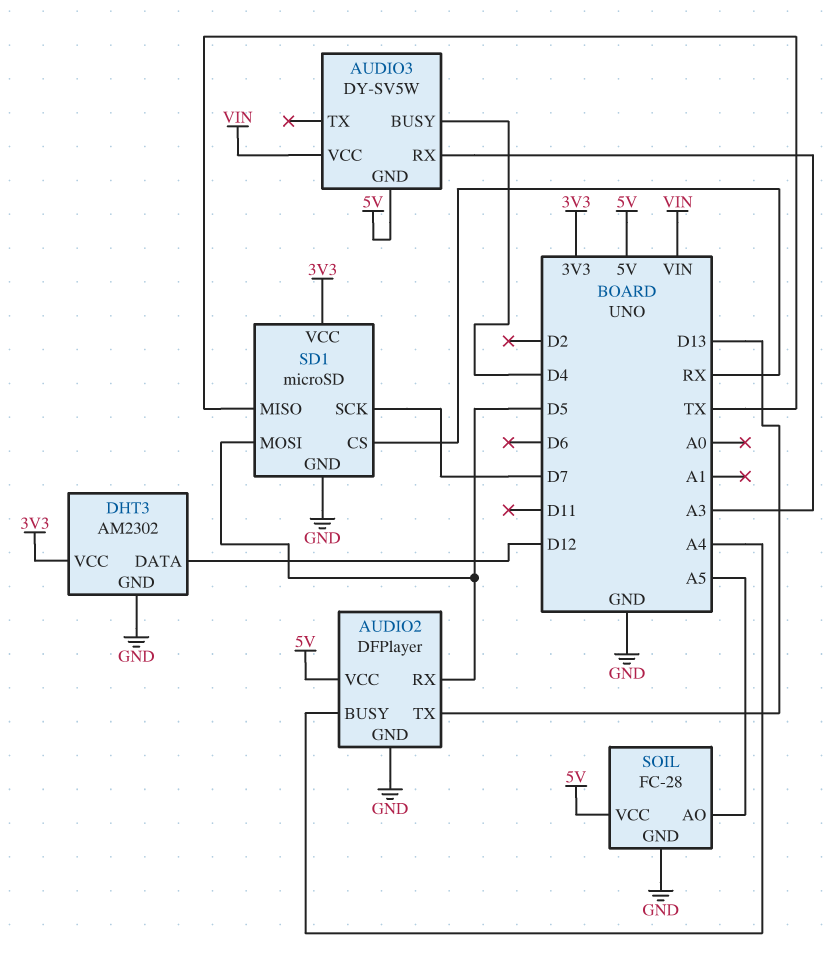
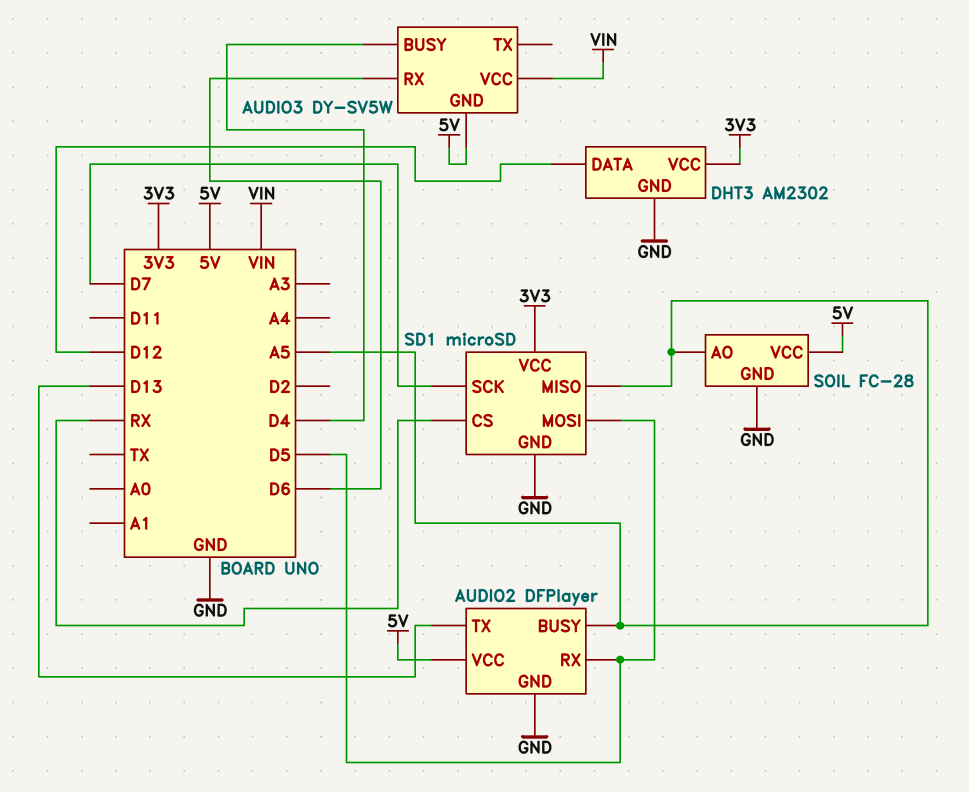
AUDIO2 pin BUSY: A4 -> A5
AUDIO3 pin RX: A3 -> D6
SD1 pin MISO: TX -> A5

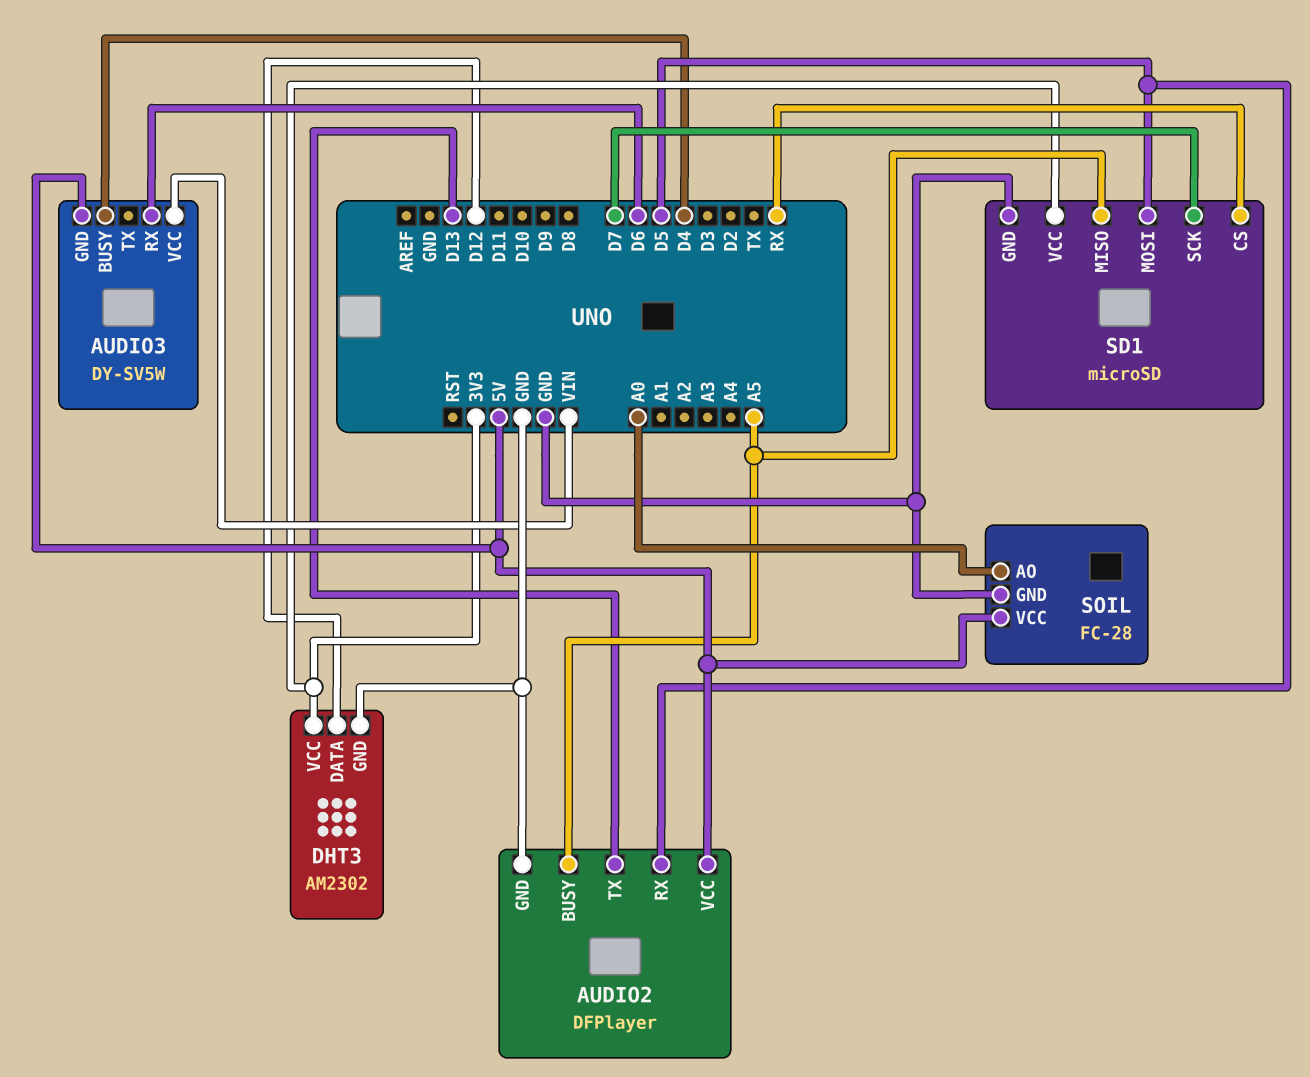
SOIL pin AO: A5 -> A0

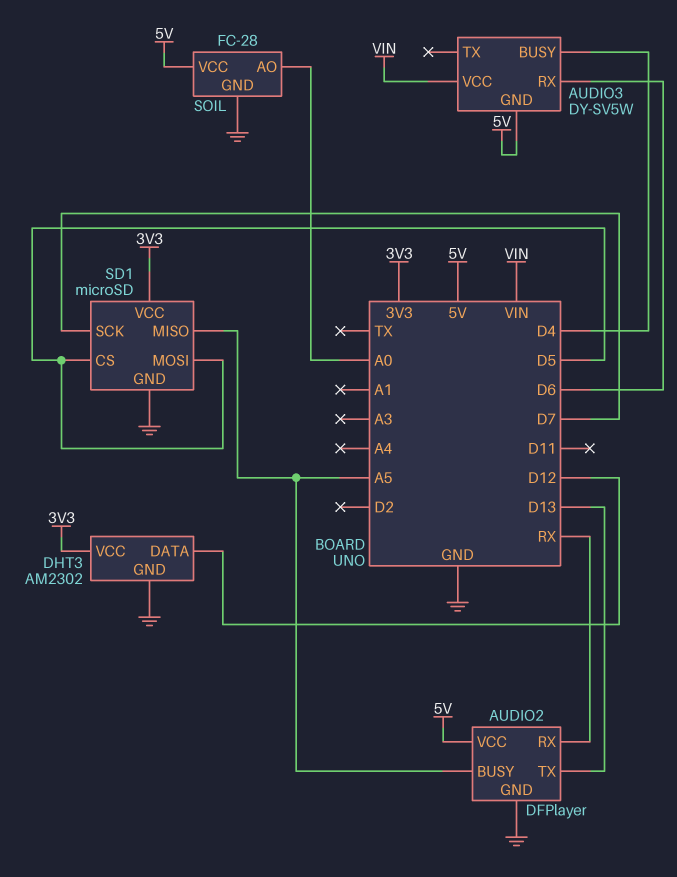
AUDIO2 pin RX: D5 -> RX
SD1 pin CS: RX -> D5

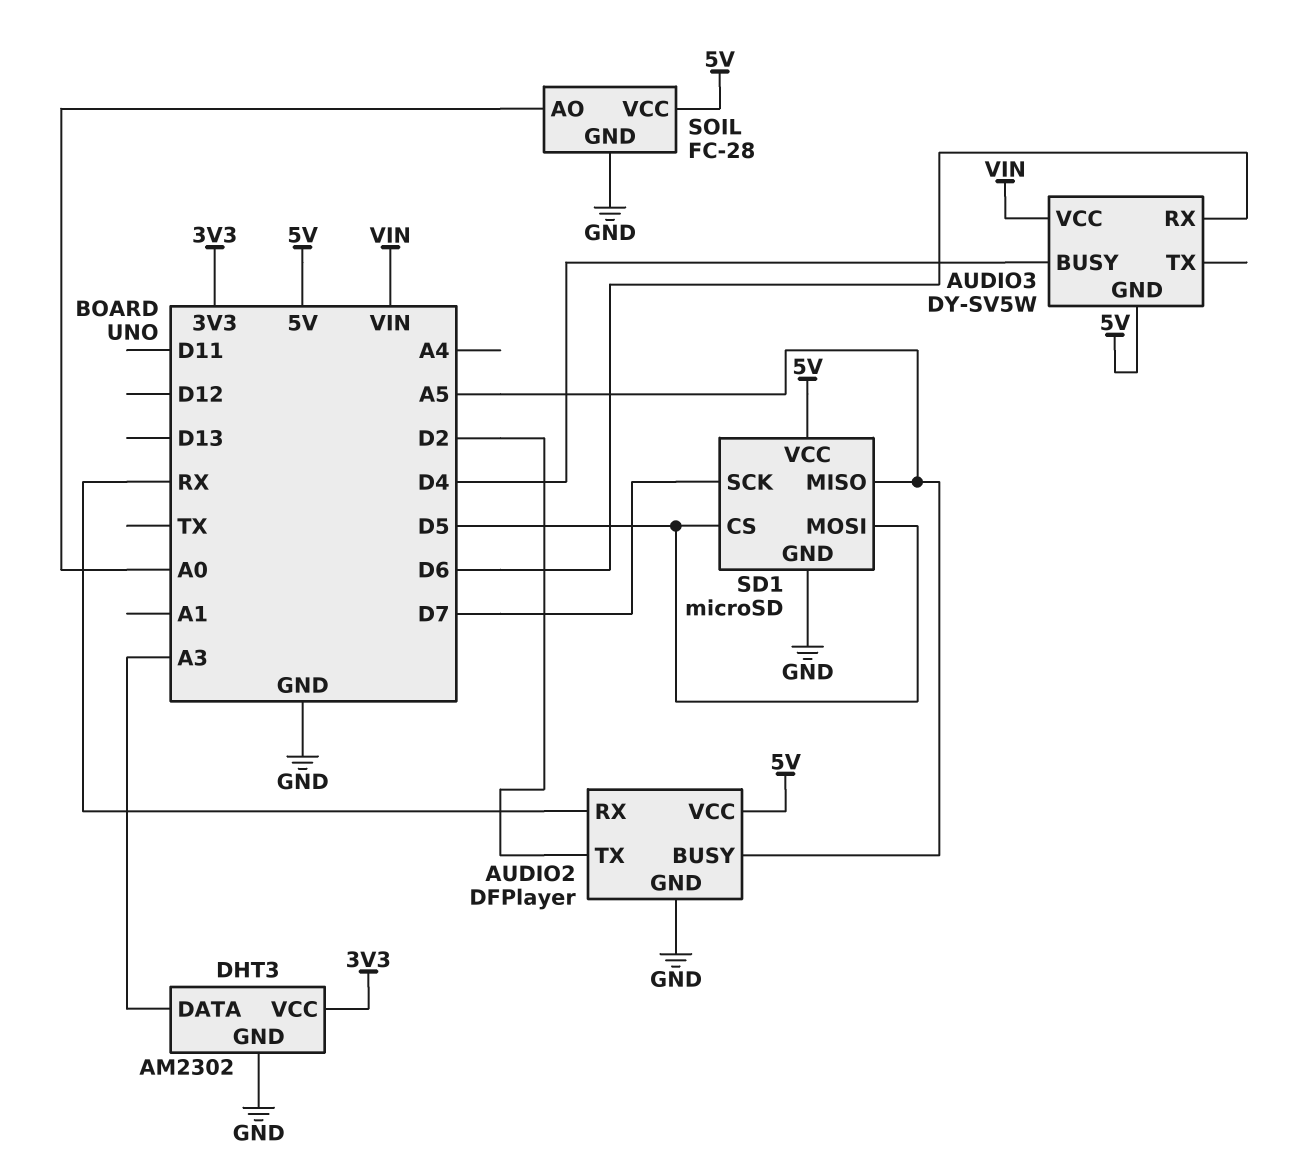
AUDIO2 pin TX: D13 -> D2
DHT3 pin DATA: D12 -> A3
SD1 pin VCC: 3V3 -> 5V

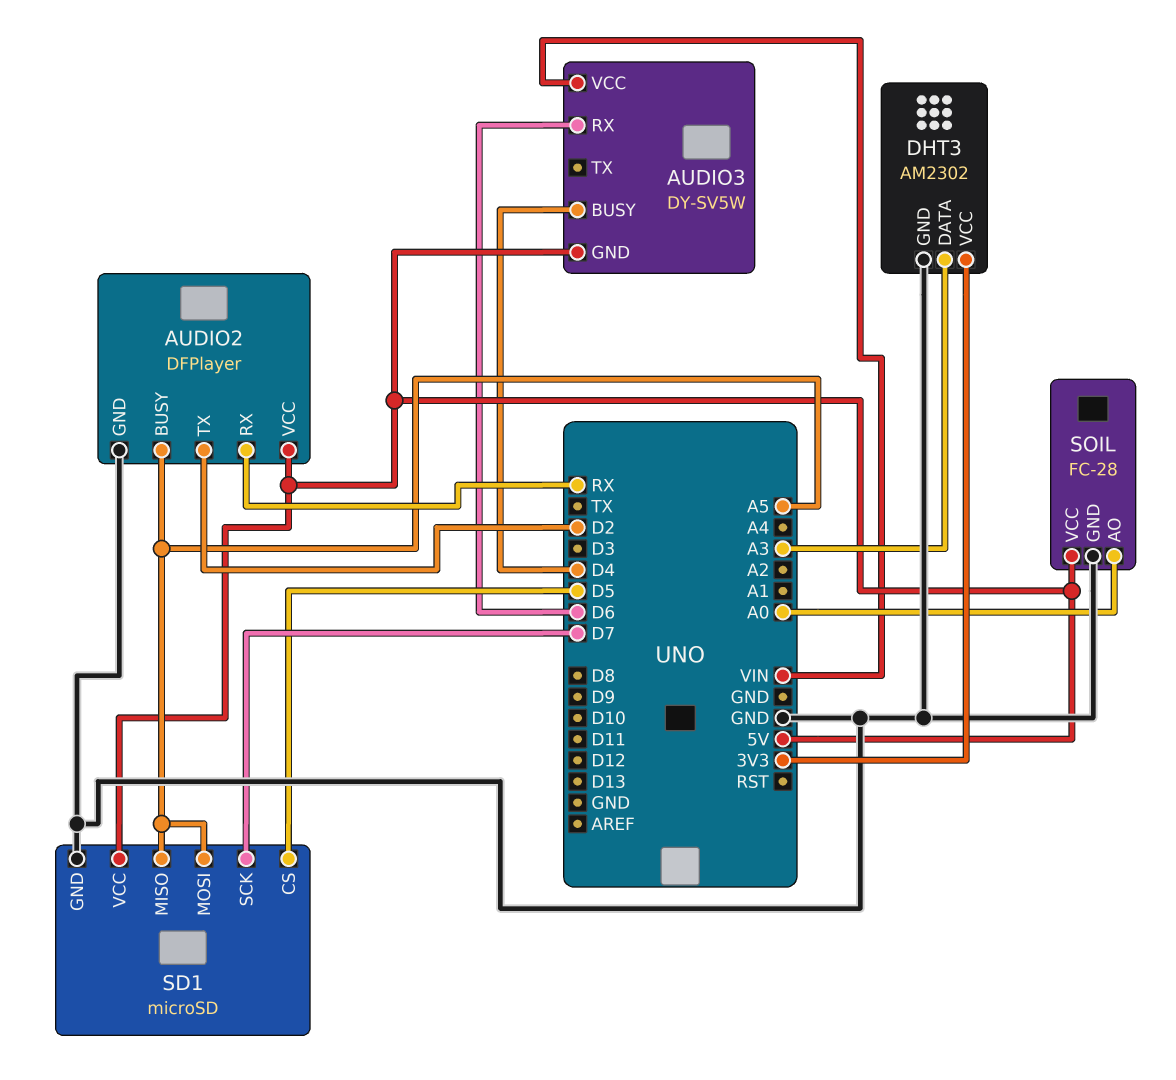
SD1 pin MOSI: D5 -> A5

